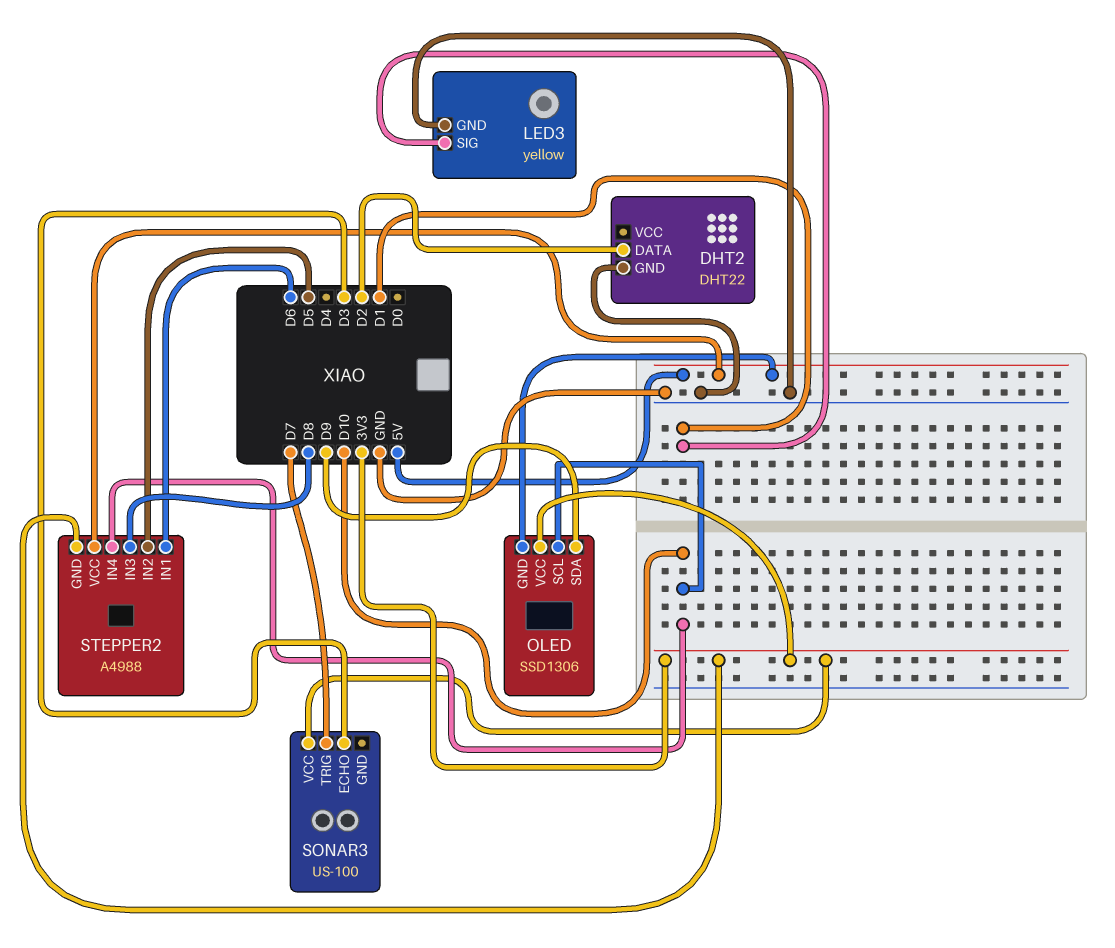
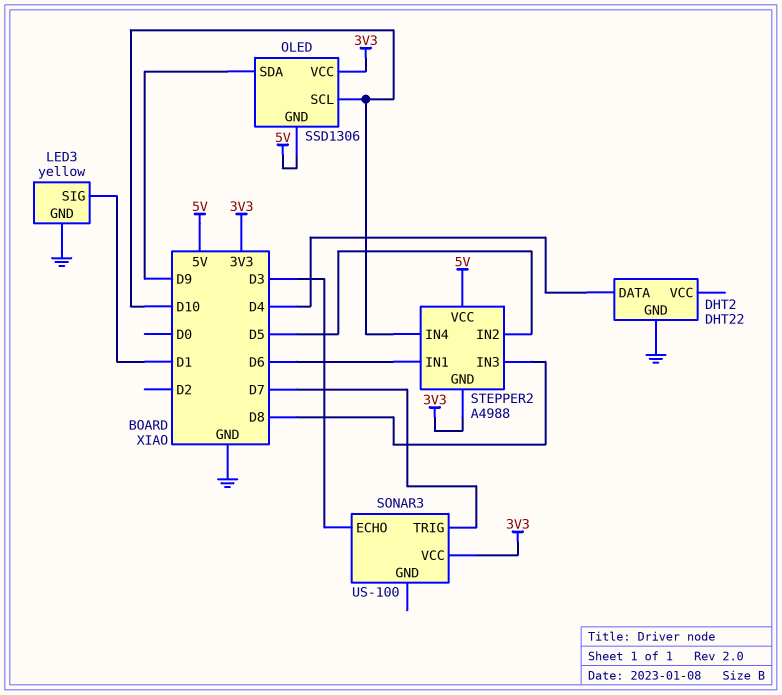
DHT2 pin DATA: D2 -> D4

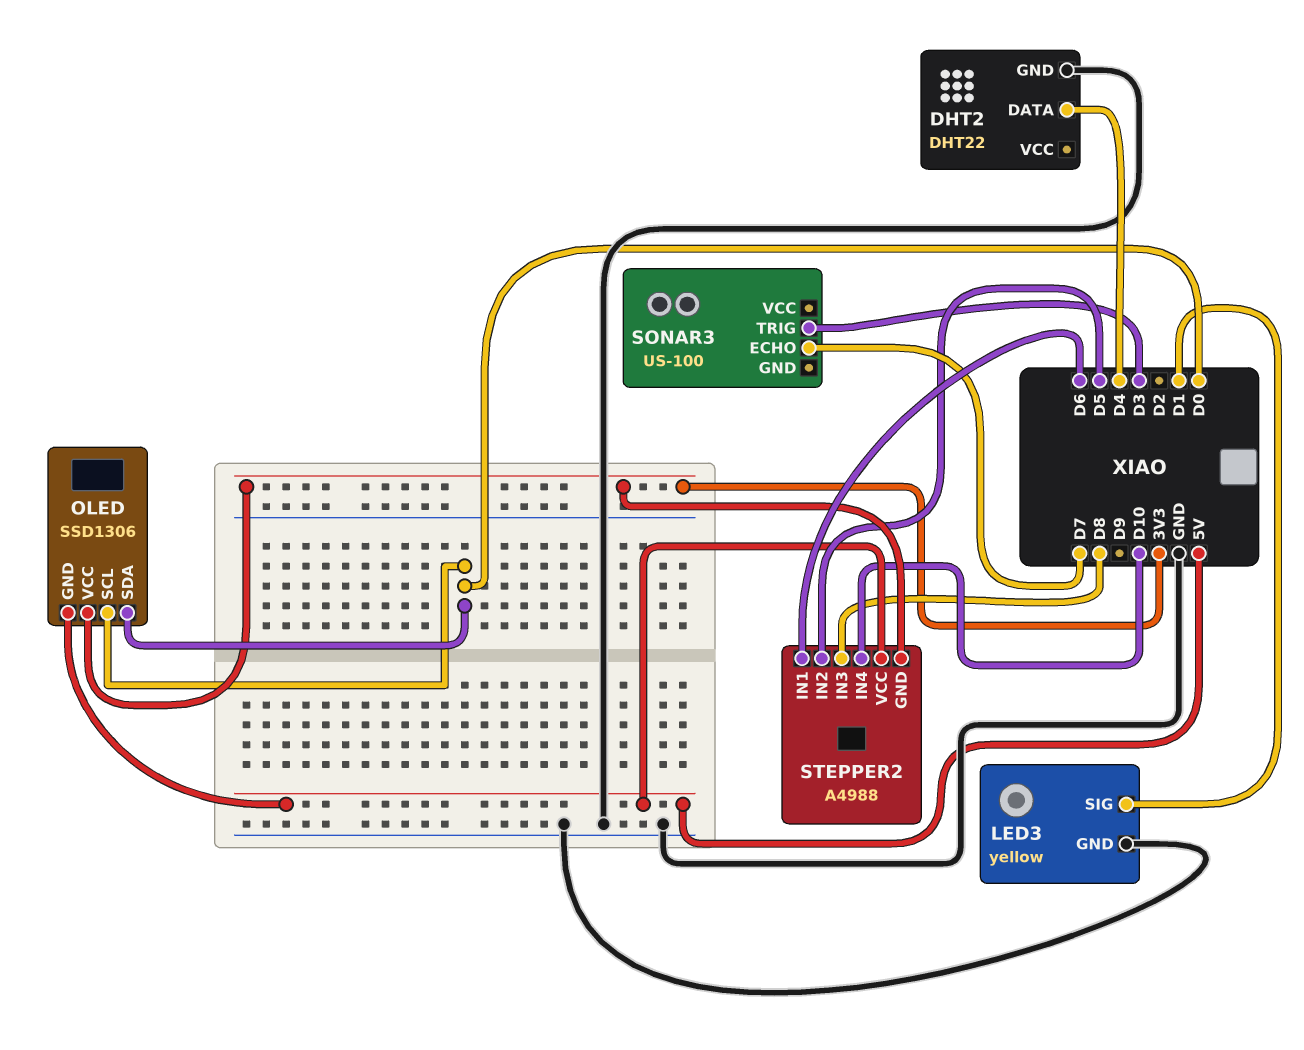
OLED pin SCL: D10 -> D0
OLED pin SDA: D9 -> D0
SONAR3 pin ECHO: D3 -> D7
SONAR3 pin TRIG: D7 -> D3
SONAR3 pin VCC: 3V3 -> none

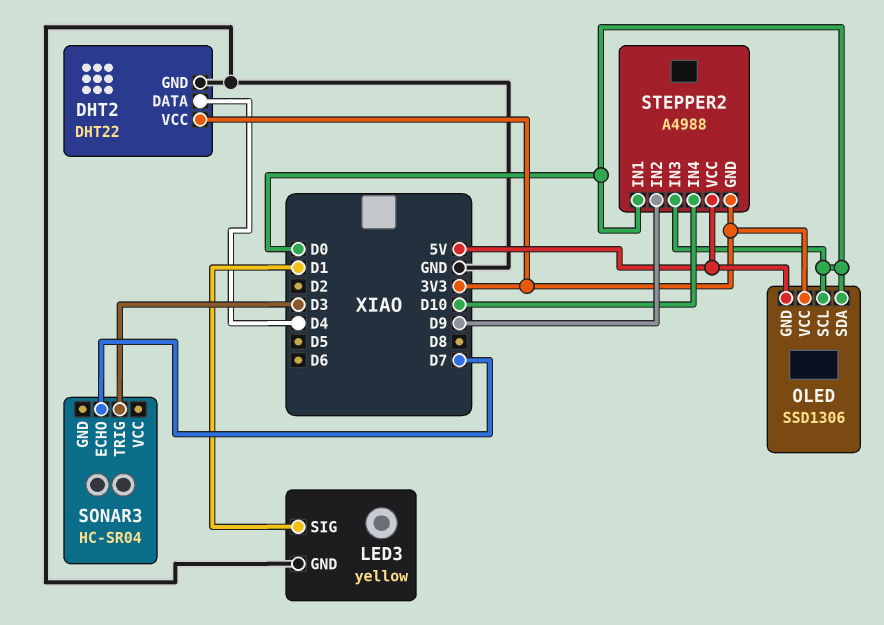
DHT2 pin VCC: none -> 3V3
SONAR3: US-100 -> HC-SR04
STEPPER2 pin IN1: D6 -> D0
STEPPER2 pin IN2: D5 -> D9
STEPPER2 pin IN3: D8 -> D0

